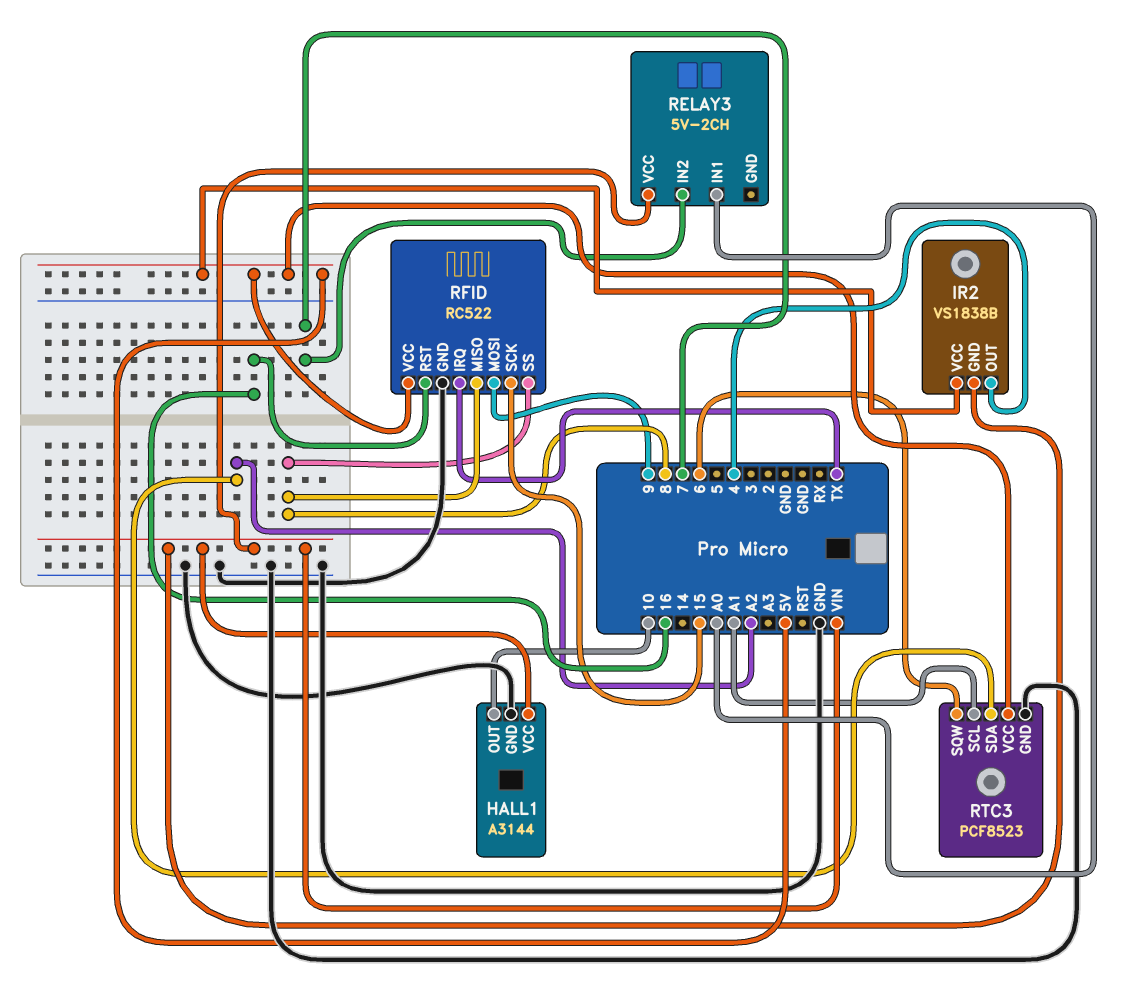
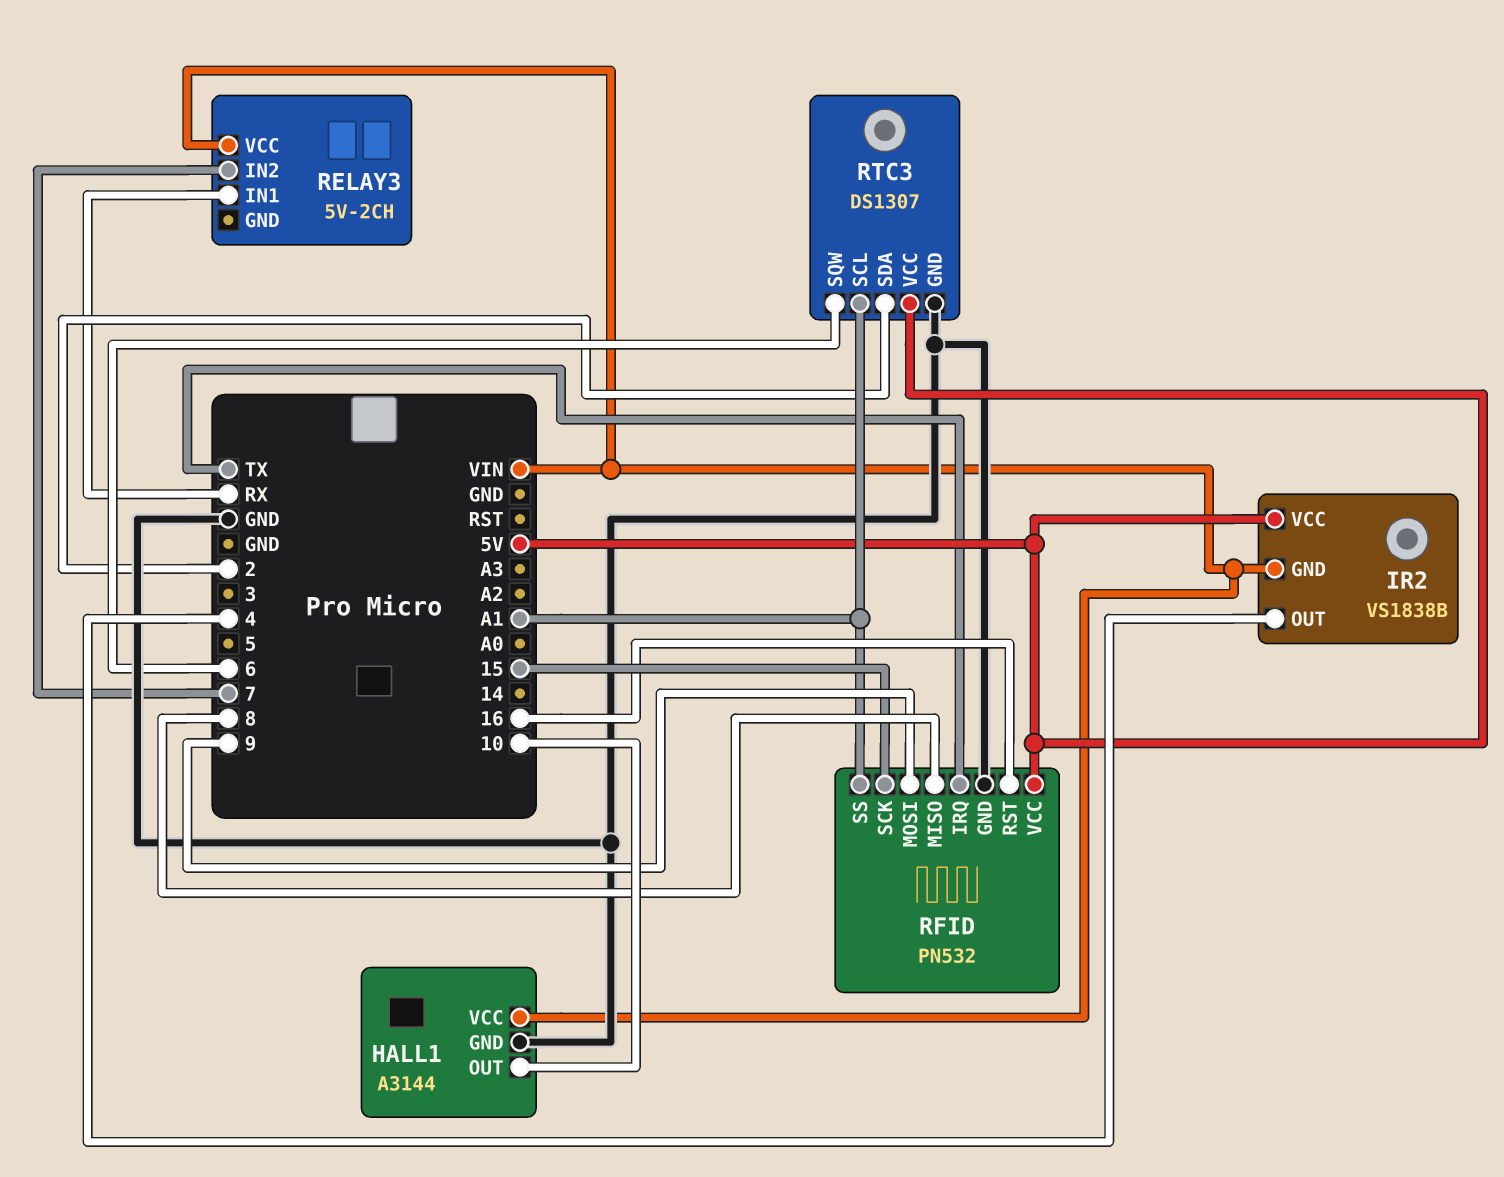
RELAY3 pin IN1: A0 -> RX
RFID: RC522 -> PN532
RFID pin SS: 8 -> A1
RTC3: PCF8523 -> DS1307
RTC3 pin SDA: A2 -> 2

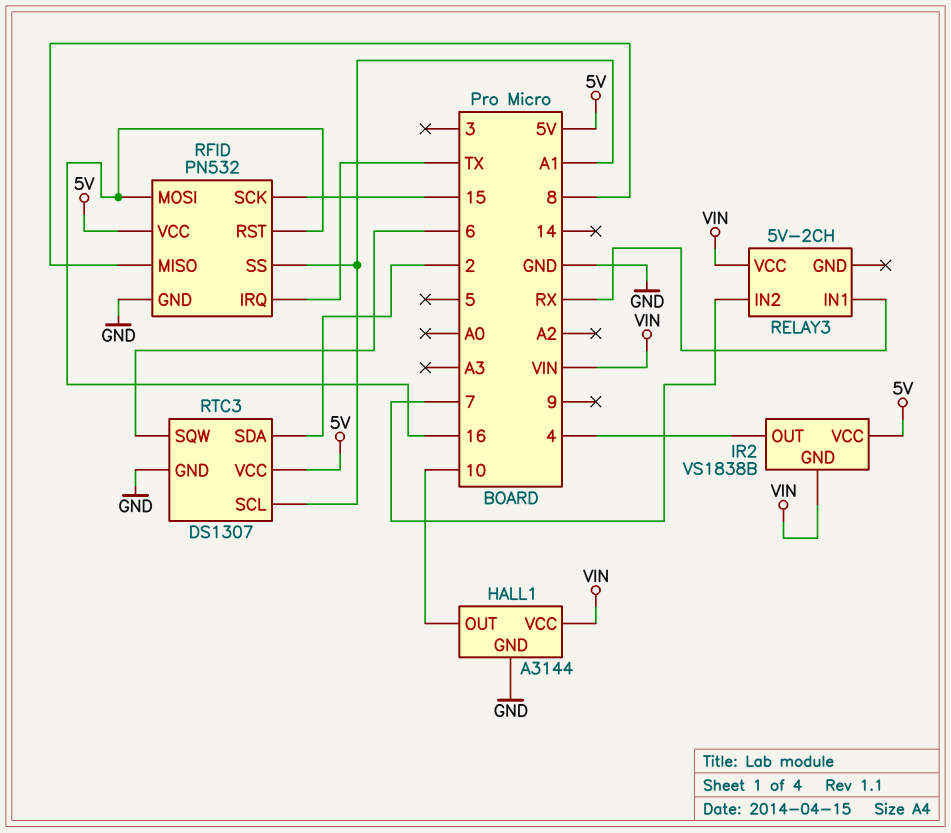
RFID pin MOSI: 9 -> 16

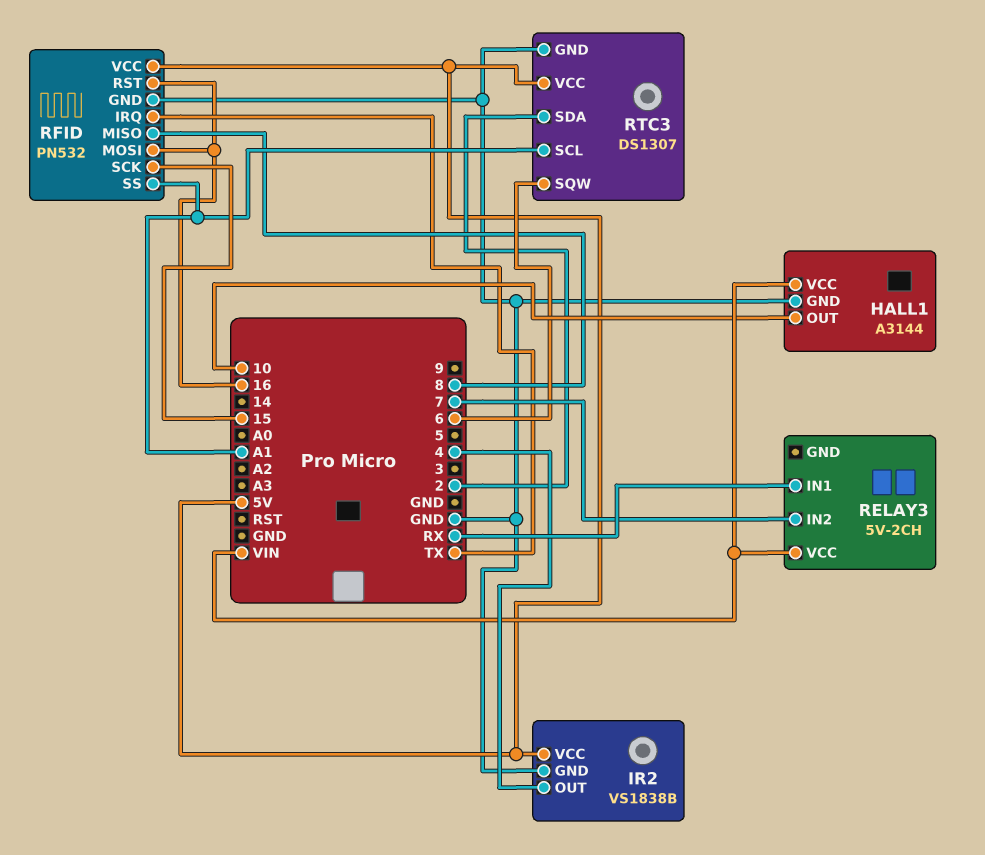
IR2 pin GND: VIN -> GND

